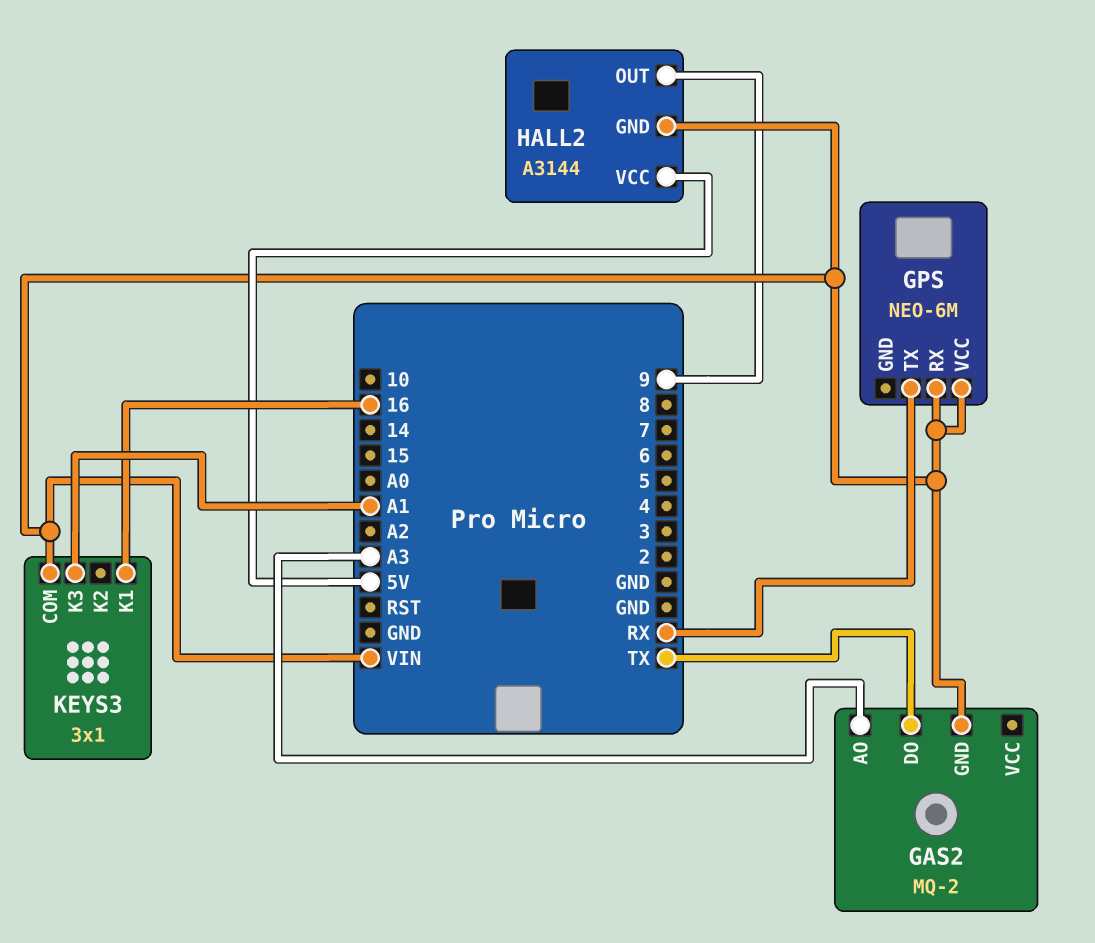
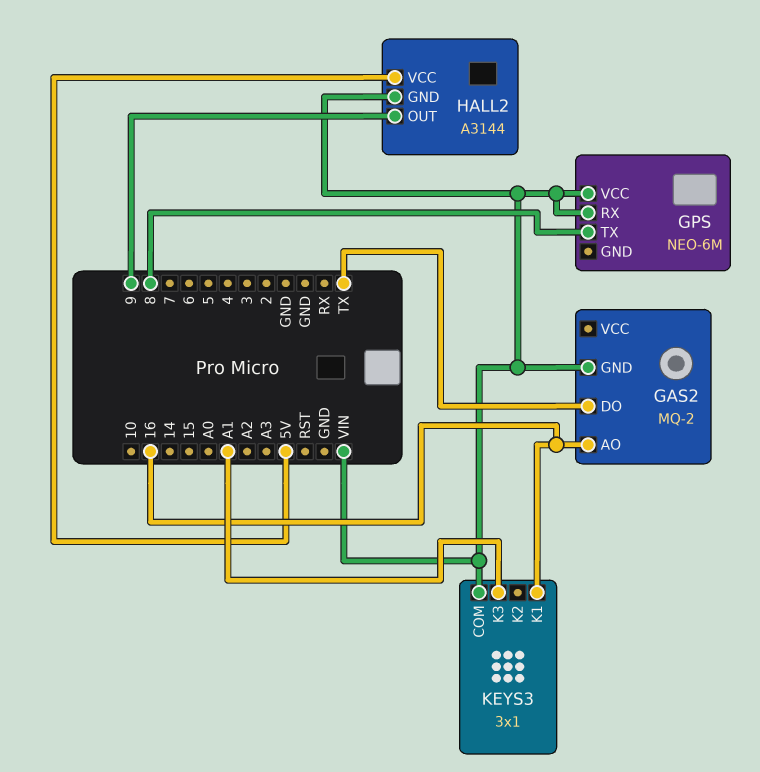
GAS2 pin AO: A3 -> 16
GPS pin TX: RX -> 8

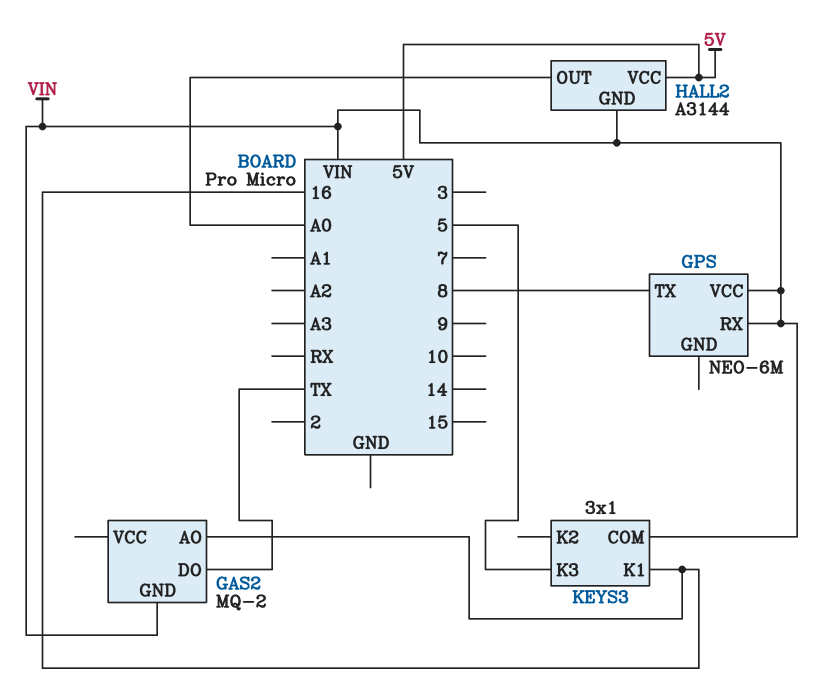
HALL2 pin OUT: 9 -> A0
KEYS3 pin K3: A1 -> 5

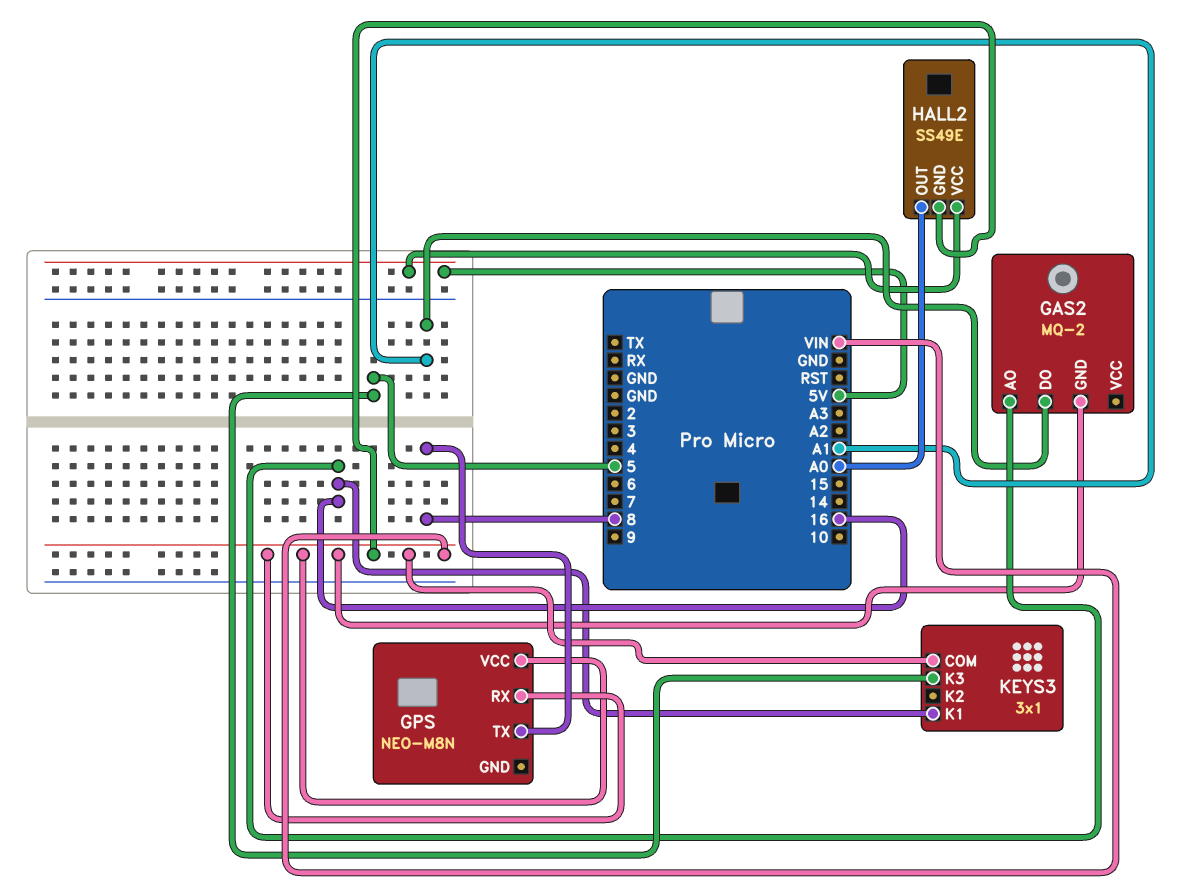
GAS2 pin DO: TX -> A1
GPS: NEO-6M -> NEO-M8N
HALL2: A3144 -> SS49E

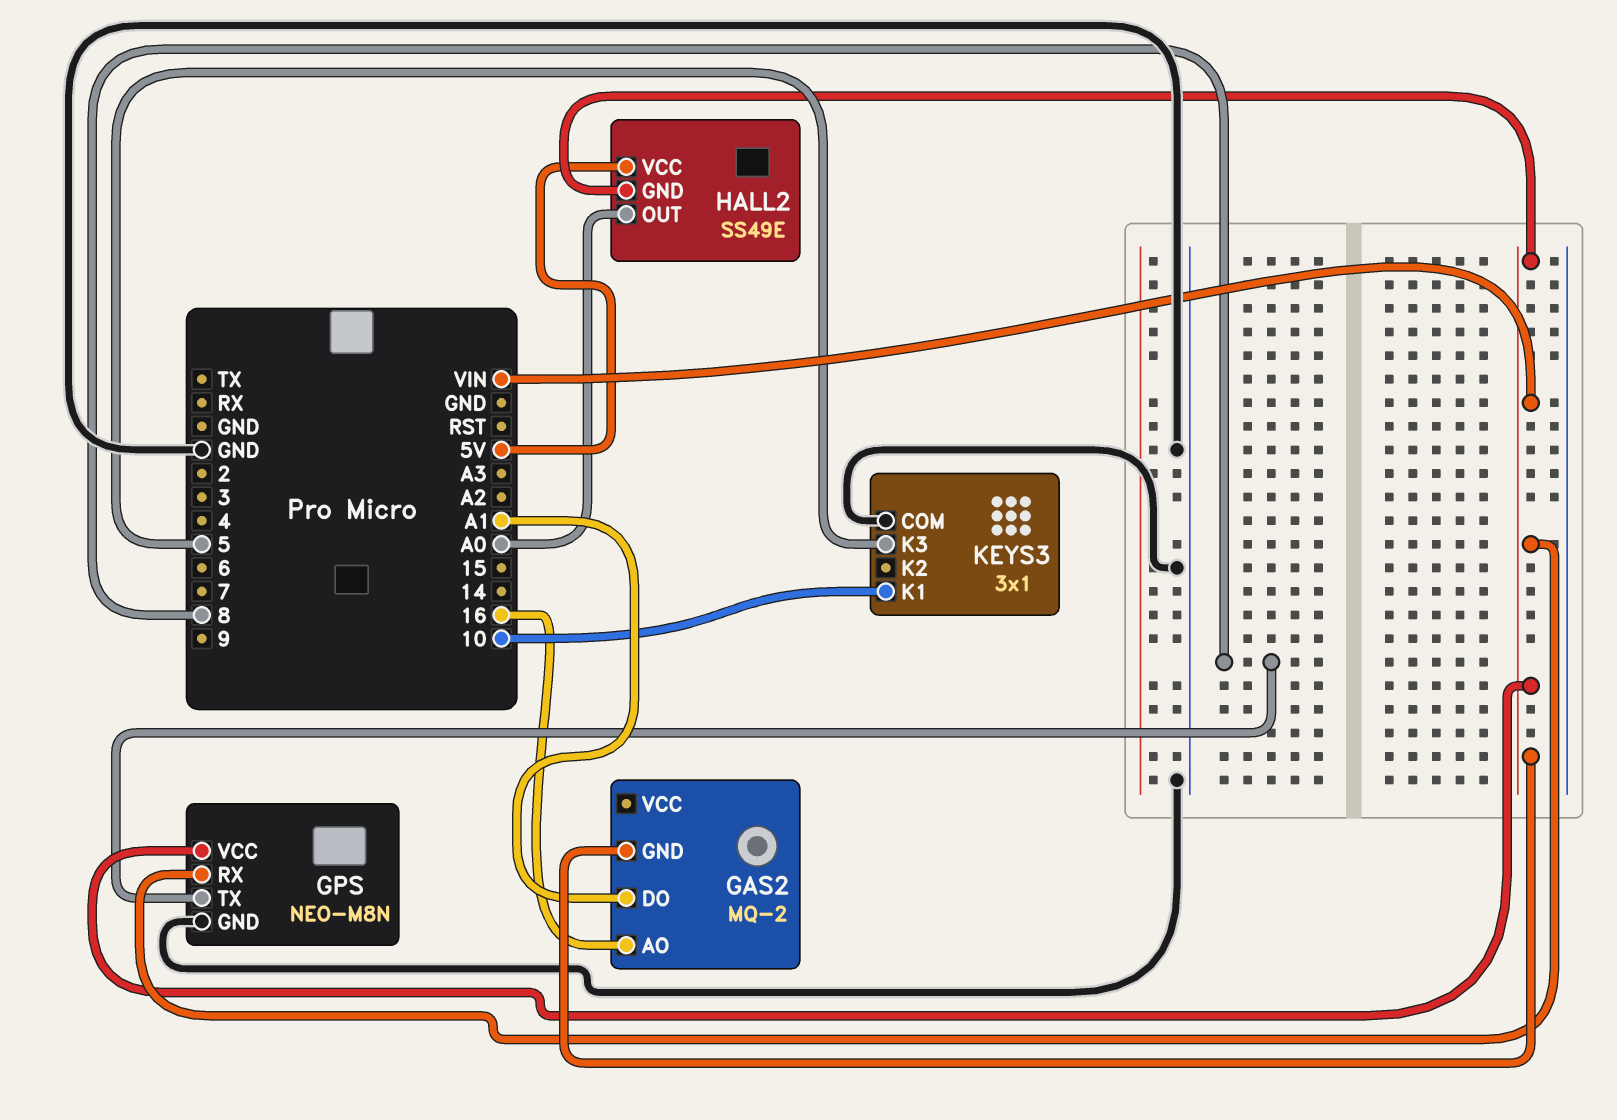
GPS pin GND: none -> GND
KEYS3 pin COM: VIN -> GND
KEYS3 pin K1: 16 -> 10

